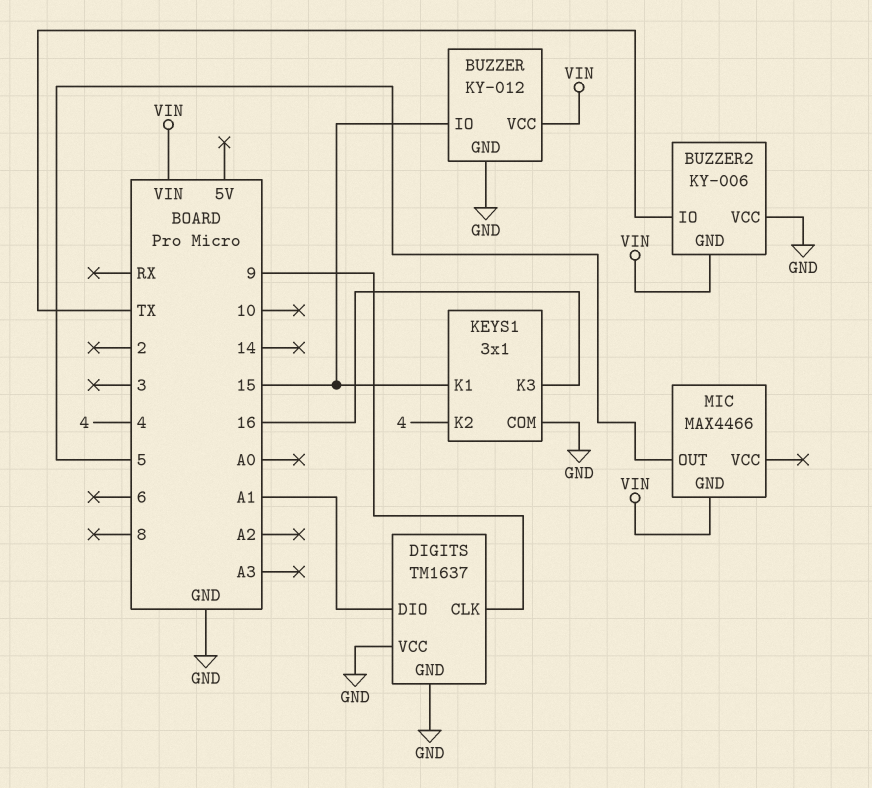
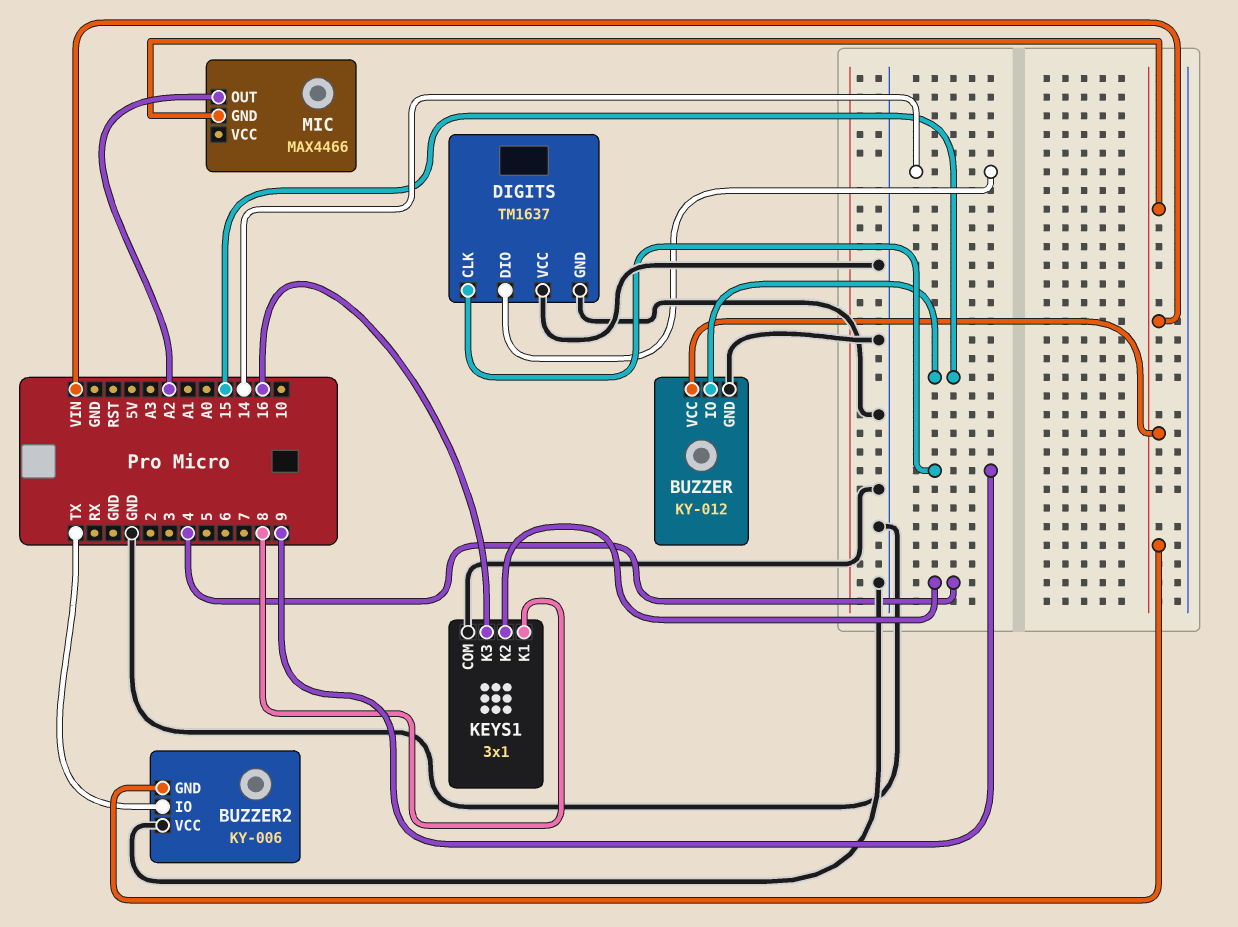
DIGITS pin DIO: A1 -> 14
KEYS1 pin K1: 15 -> 8
MIC pin OUT: 5 -> A2

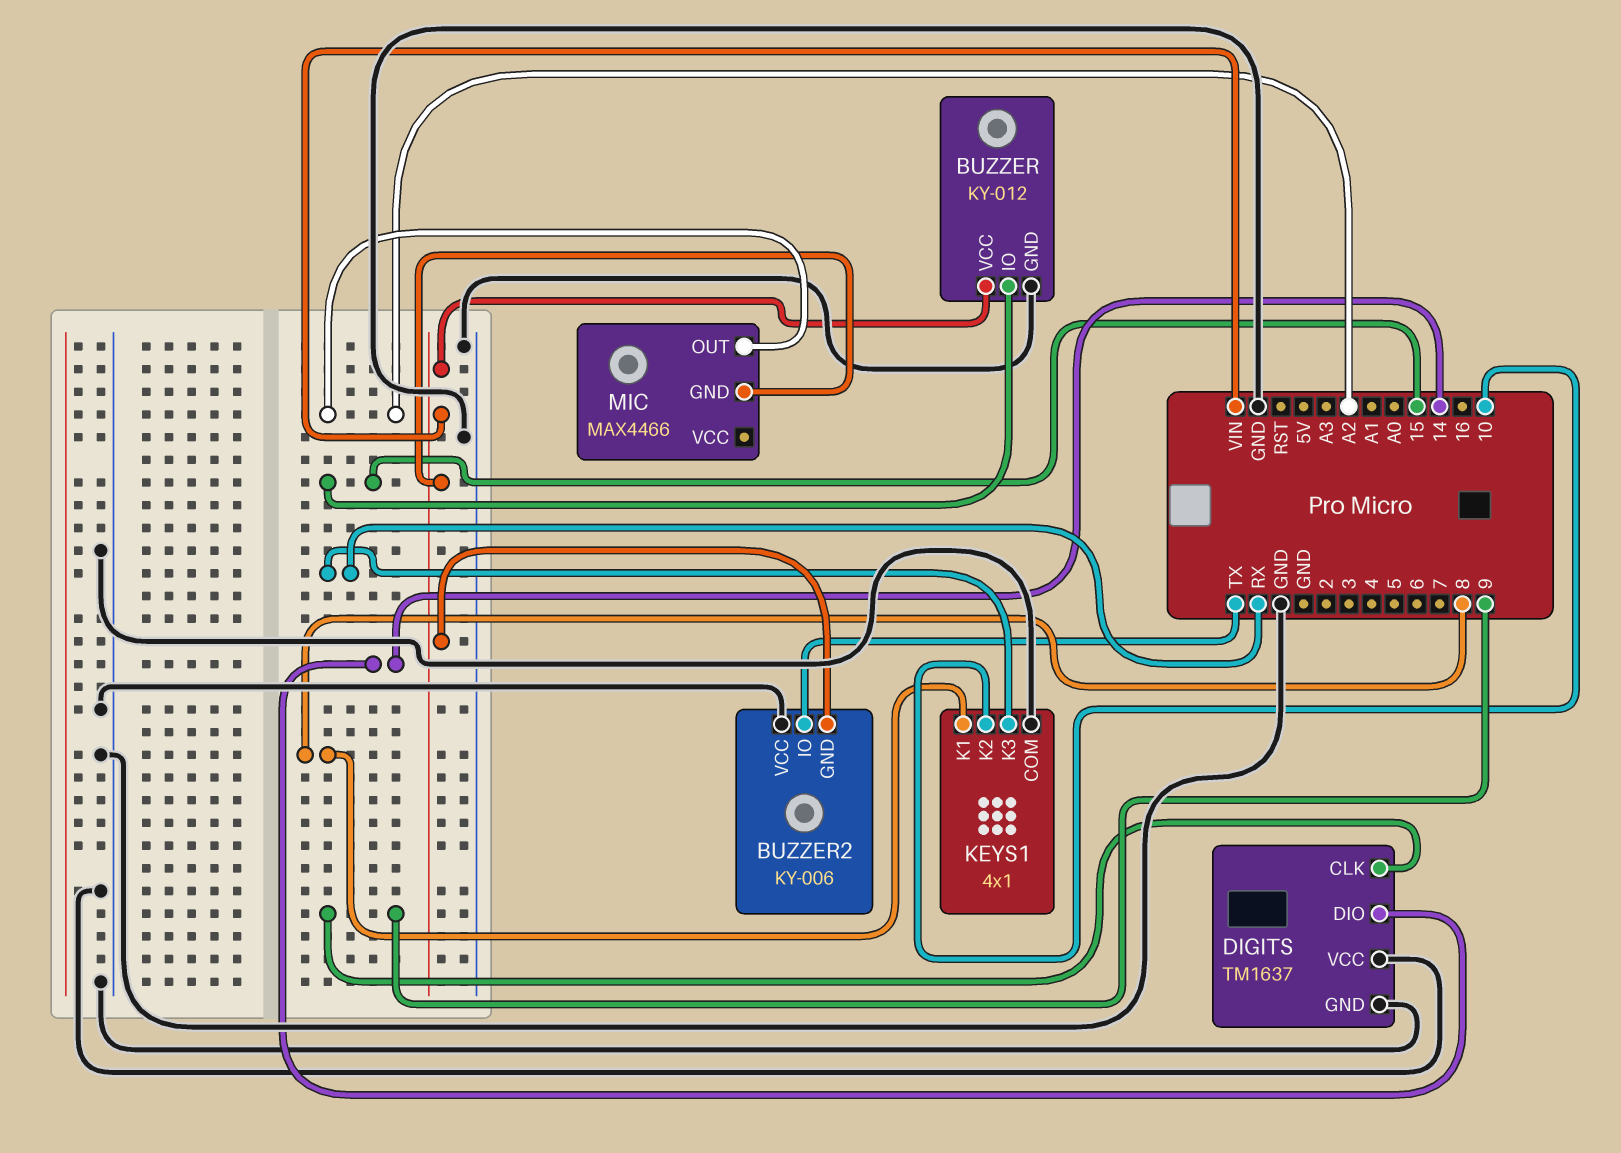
KEYS1: 3x1 -> 4x1
KEYS1 pin K2: 4 -> 10
KEYS1 pin K3: 16 -> RX

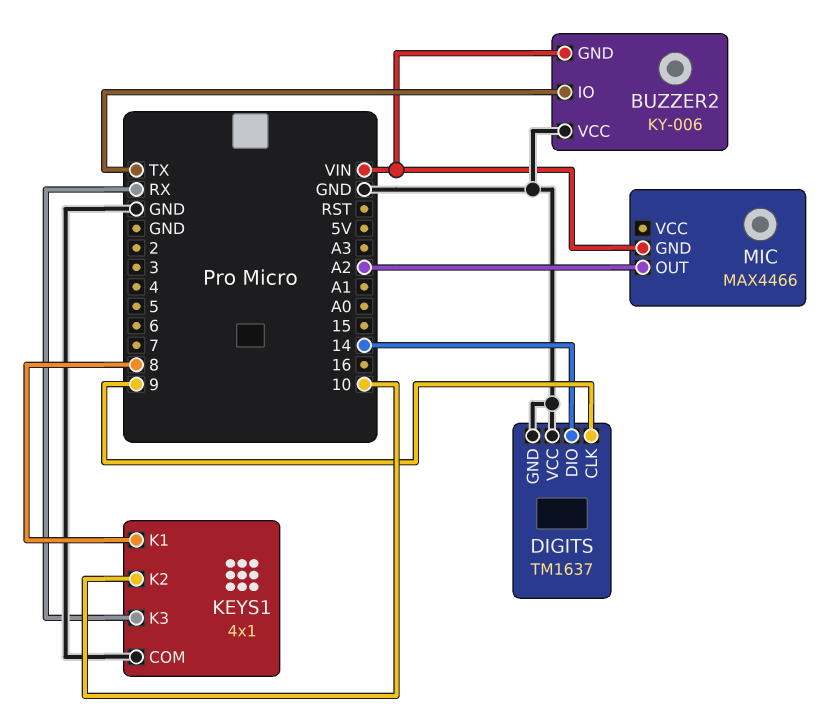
BUZZER: KY-012 -> none
BUZZER pin GND: GND -> none
BUZZER pin IO: 15 -> none
BUZZER pin VCC: VIN -> none

